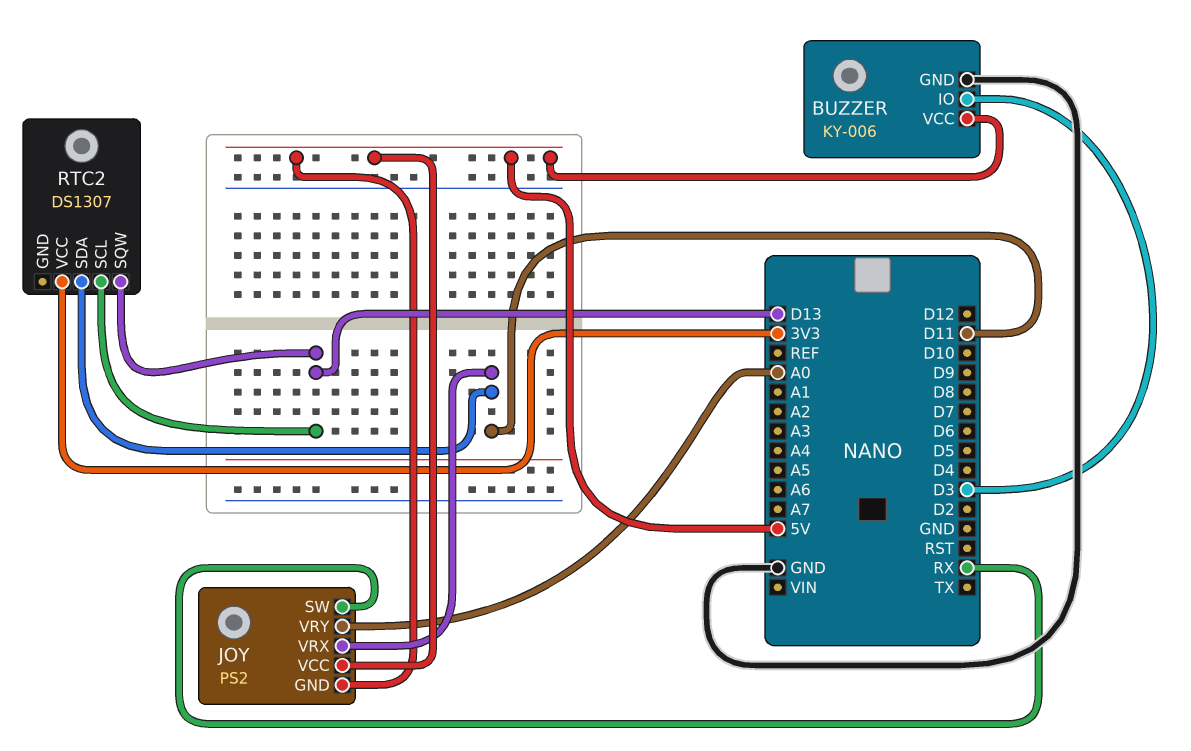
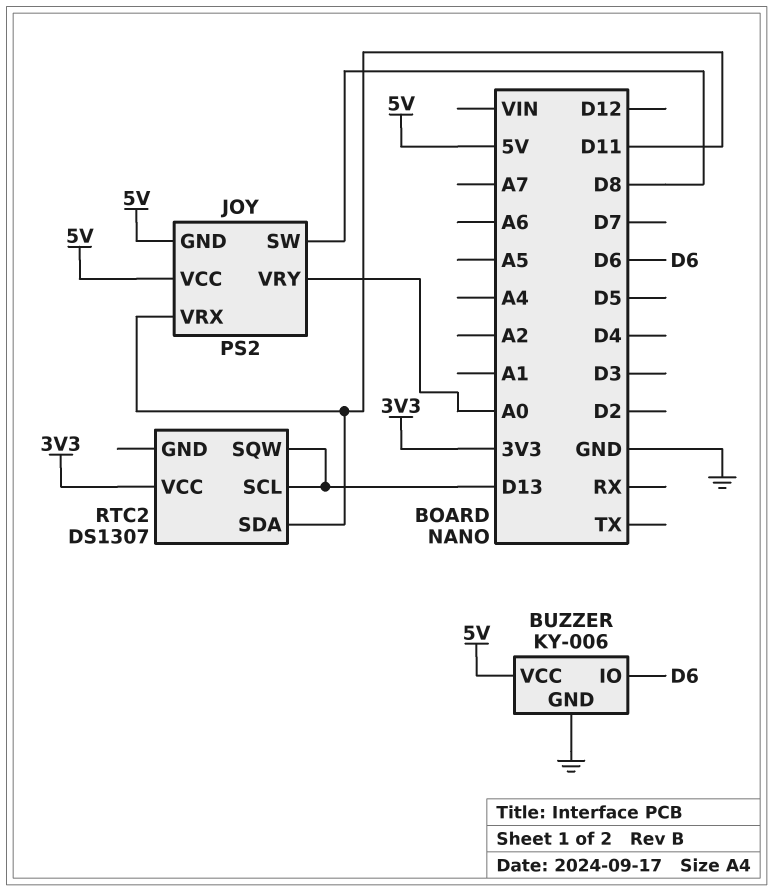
BUZZER pin IO: D3 -> D6
JOY pin SW: RX -> D8

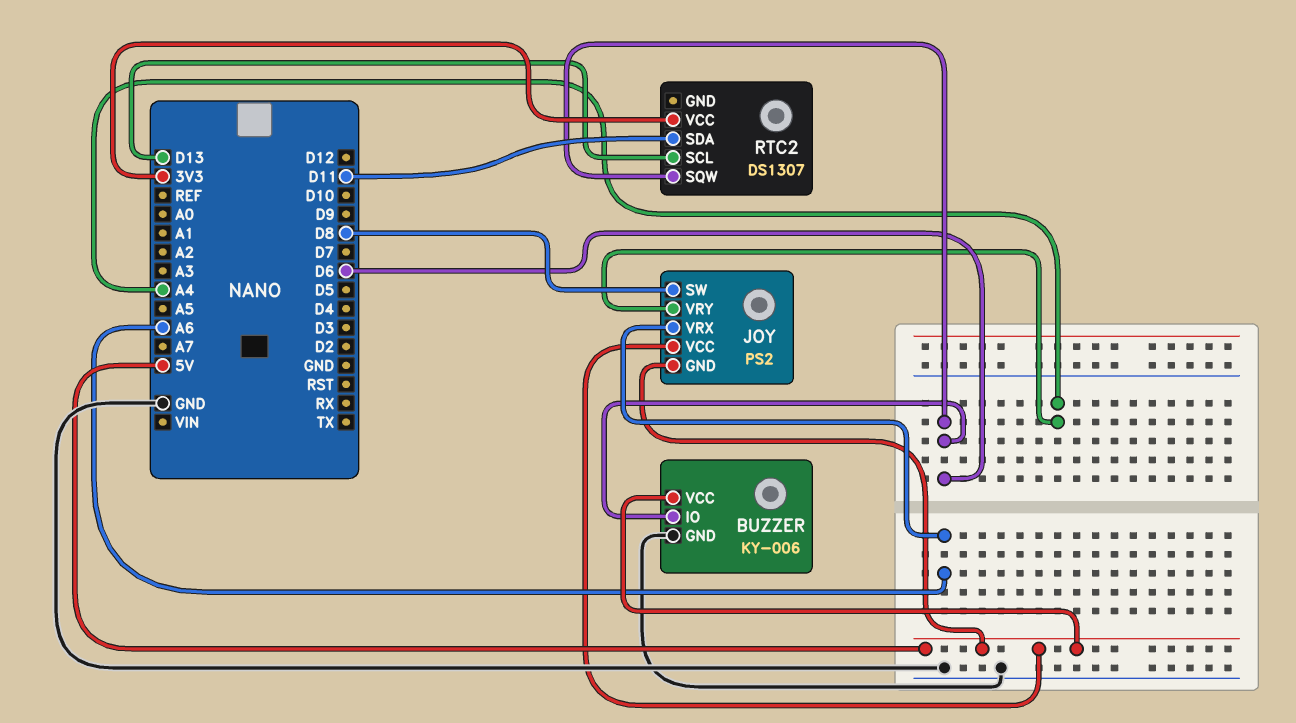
JOY pin VRX: D11 -> A6
JOY pin VRY: A0 -> A4
RTC2 pin SQW: D13 -> D6

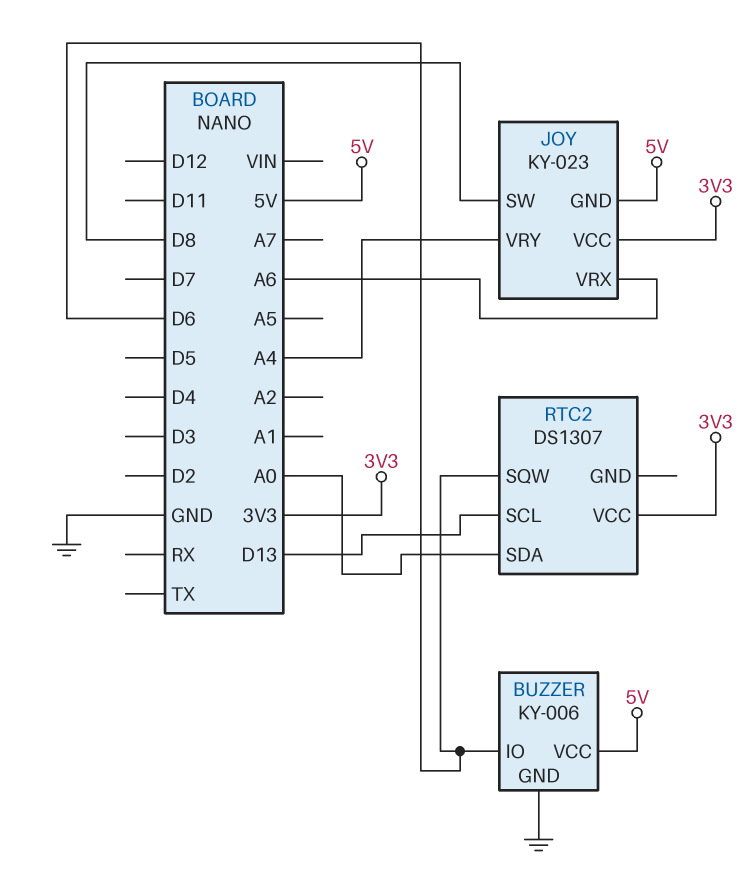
JOY: PS2 -> KY-023
JOY pin VCC: 5V -> 3V3
RTC2 pin SDA: D11 -> A0

